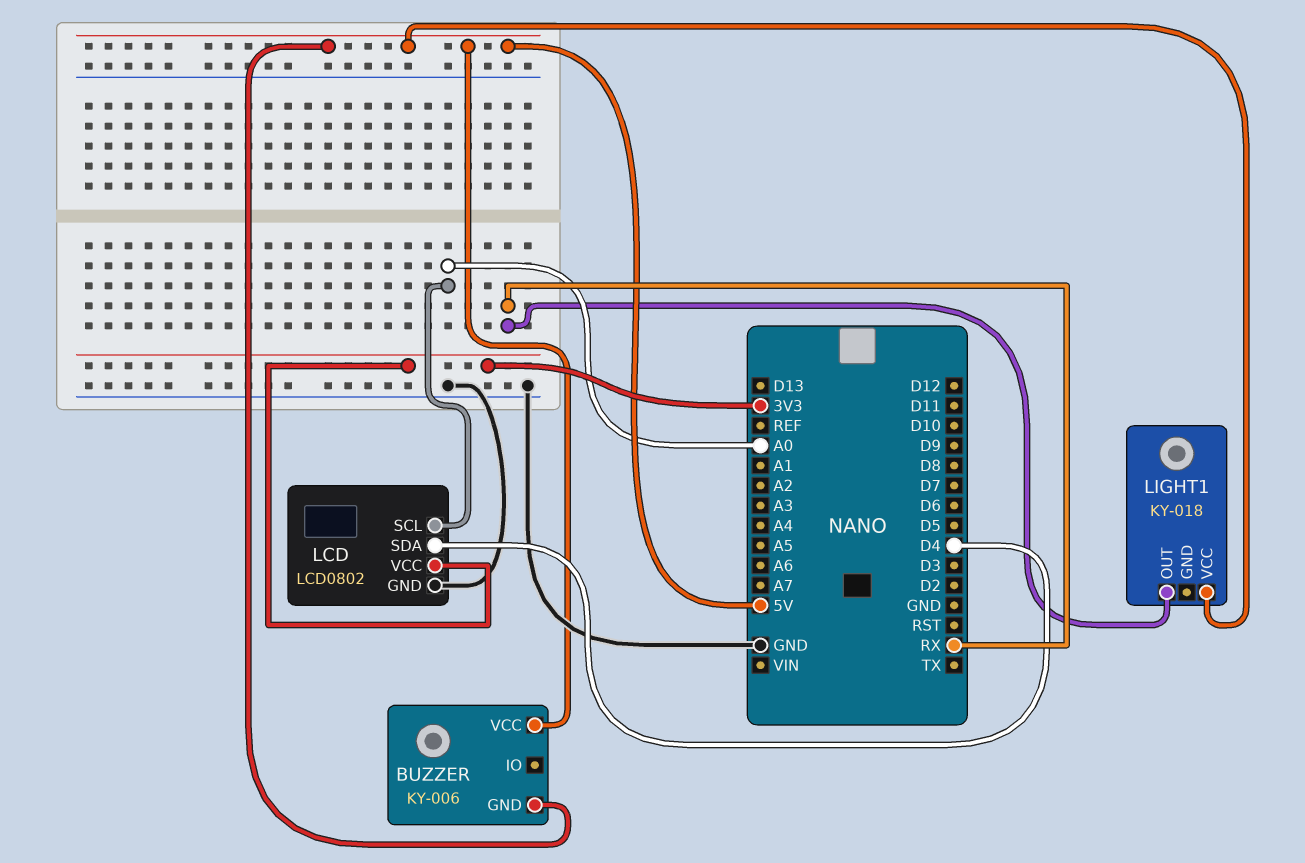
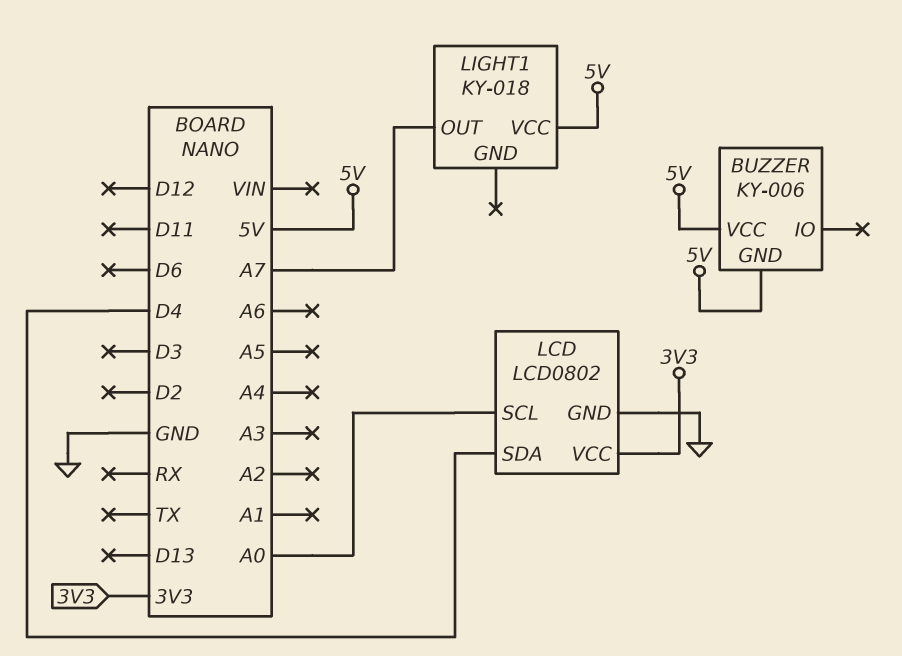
LIGHT1 pin OUT: RX -> A7

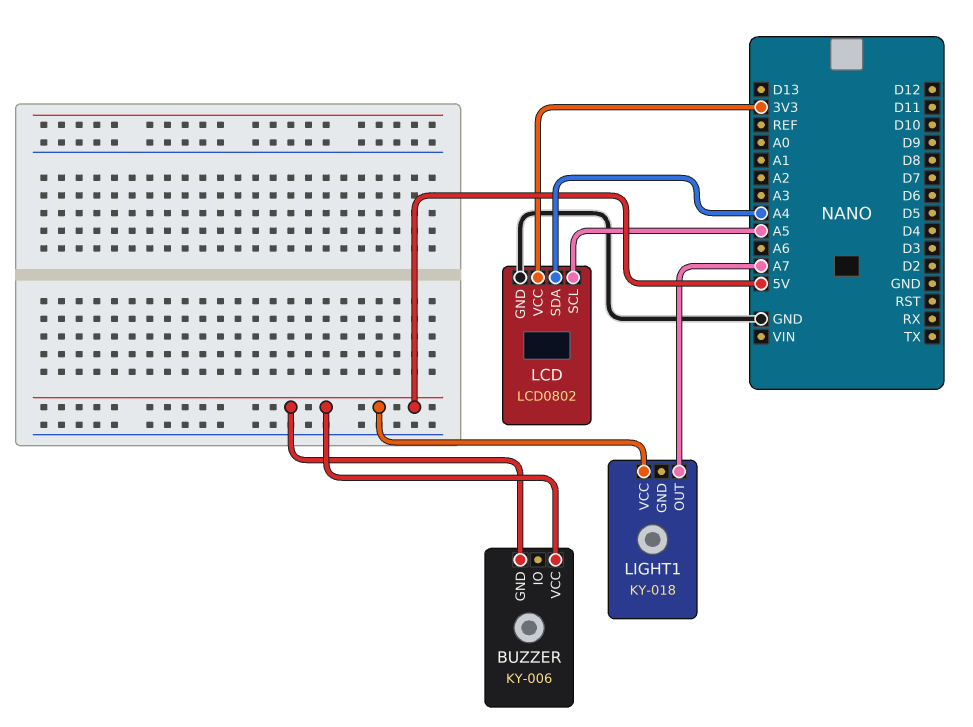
LCD pin SCL: A0 -> A5
LCD pin SDA: D4 -> A4

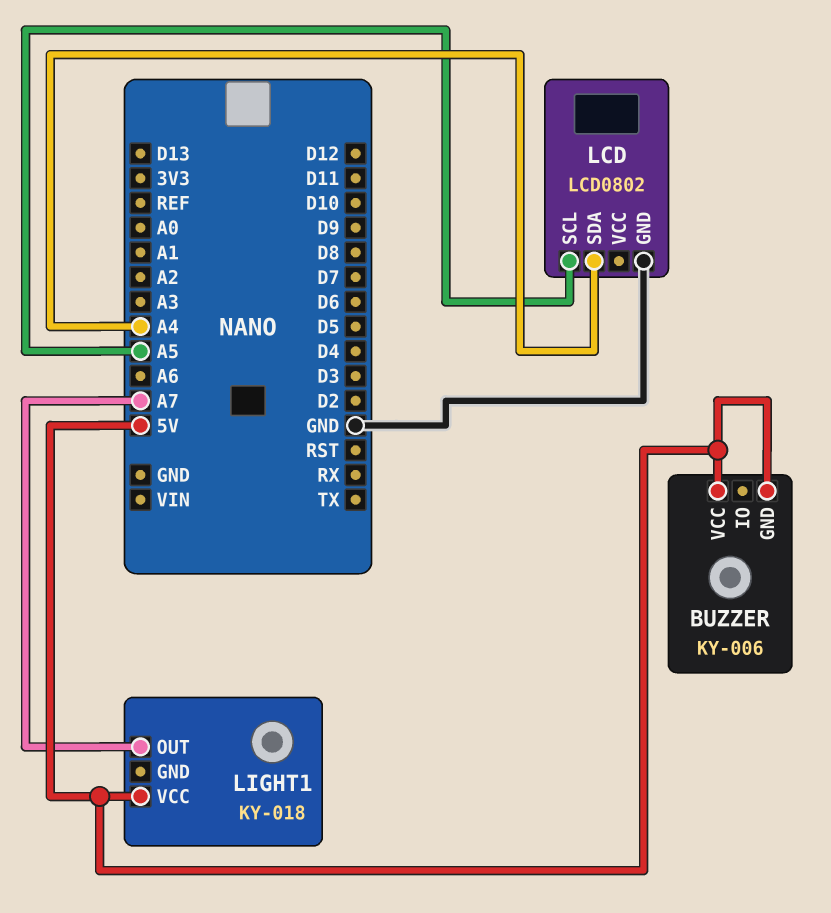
LCD pin VCC: 3V3 -> none

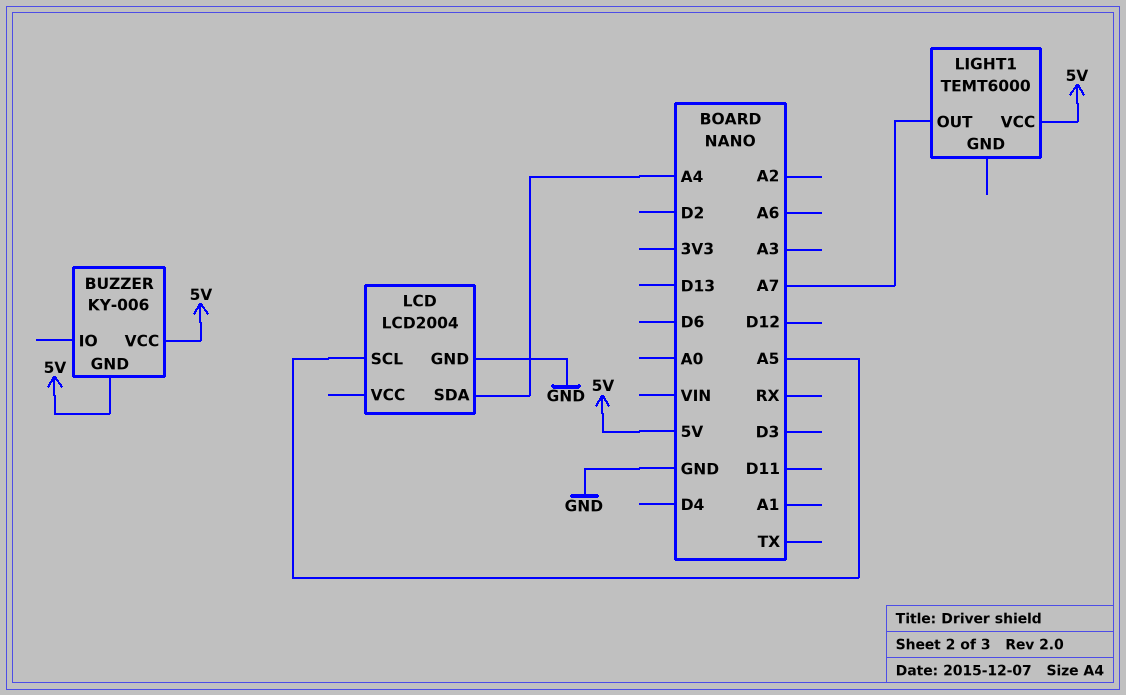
LCD: LCD0802 -> LCD2004
LIGHT1: KY-018 -> TEMT6000

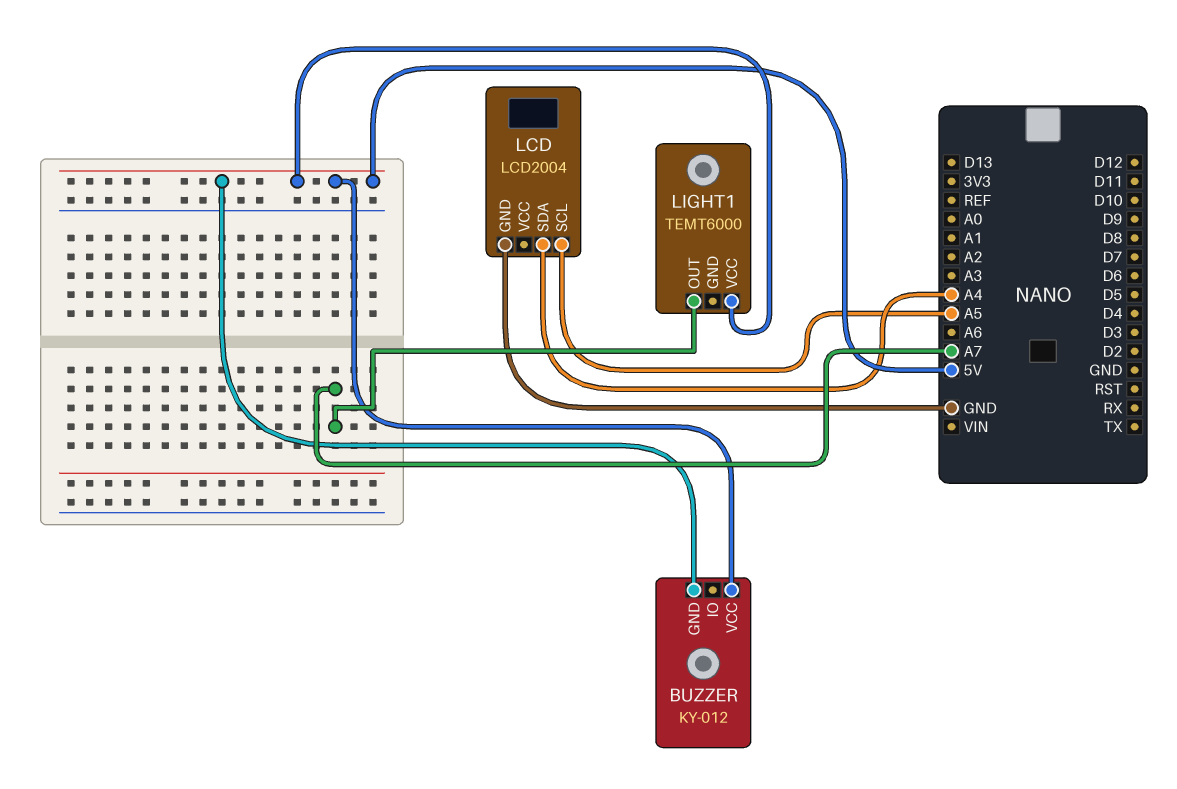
BUZZER: KY-006 -> KY-012

